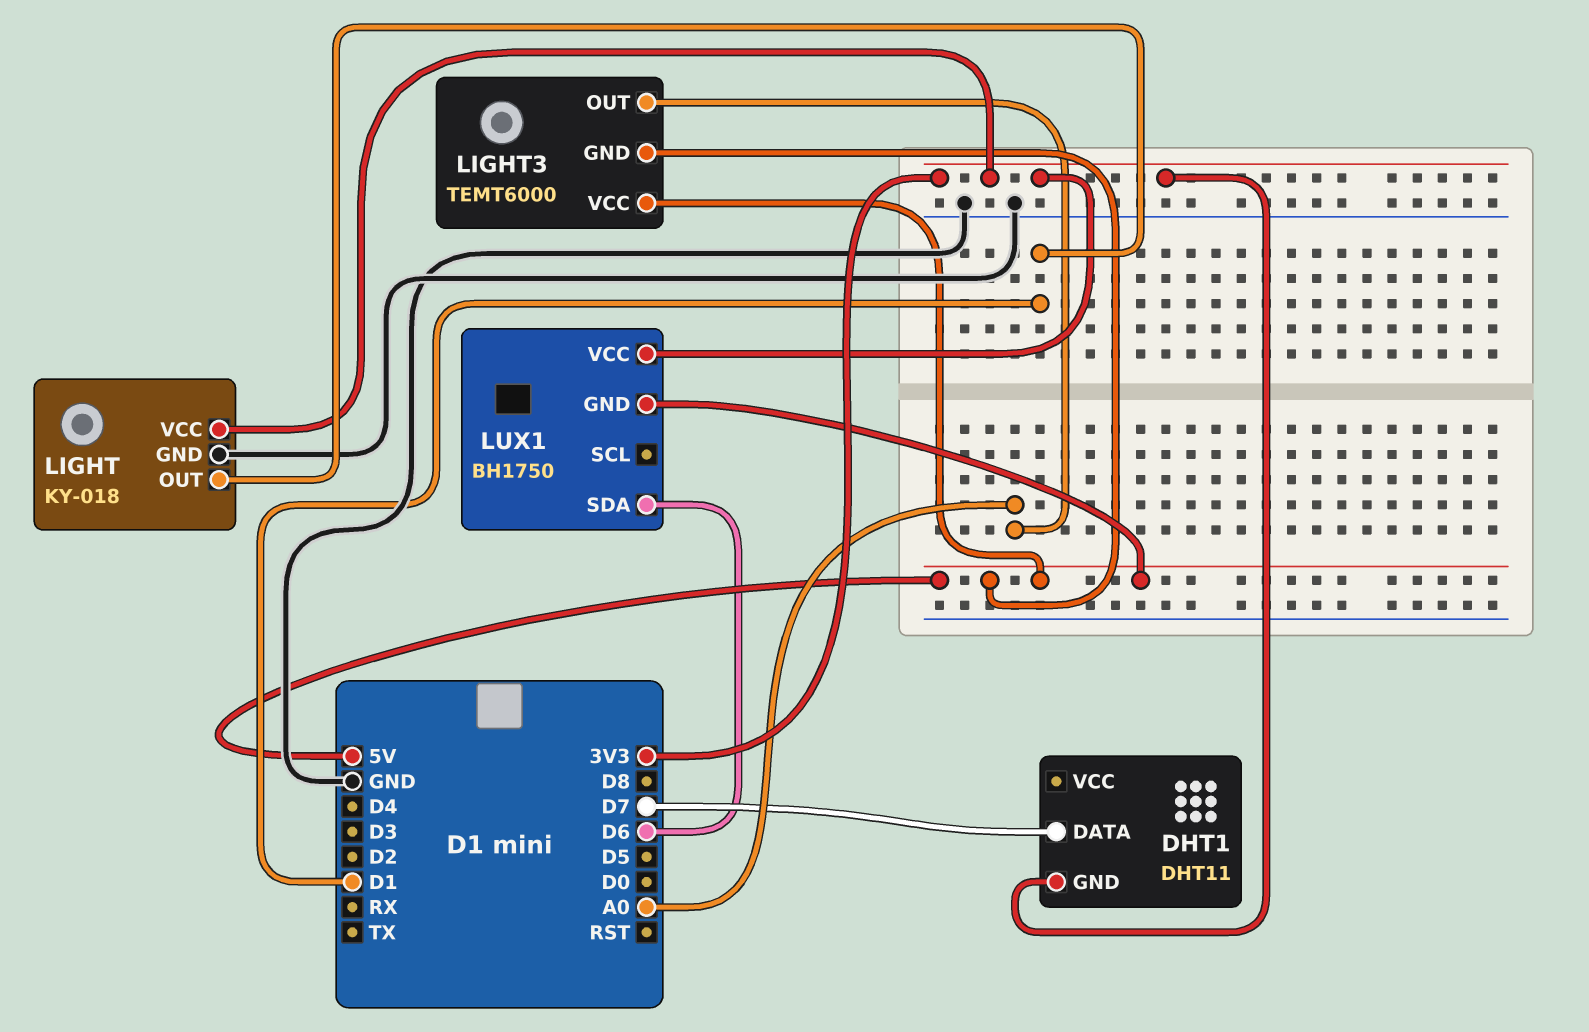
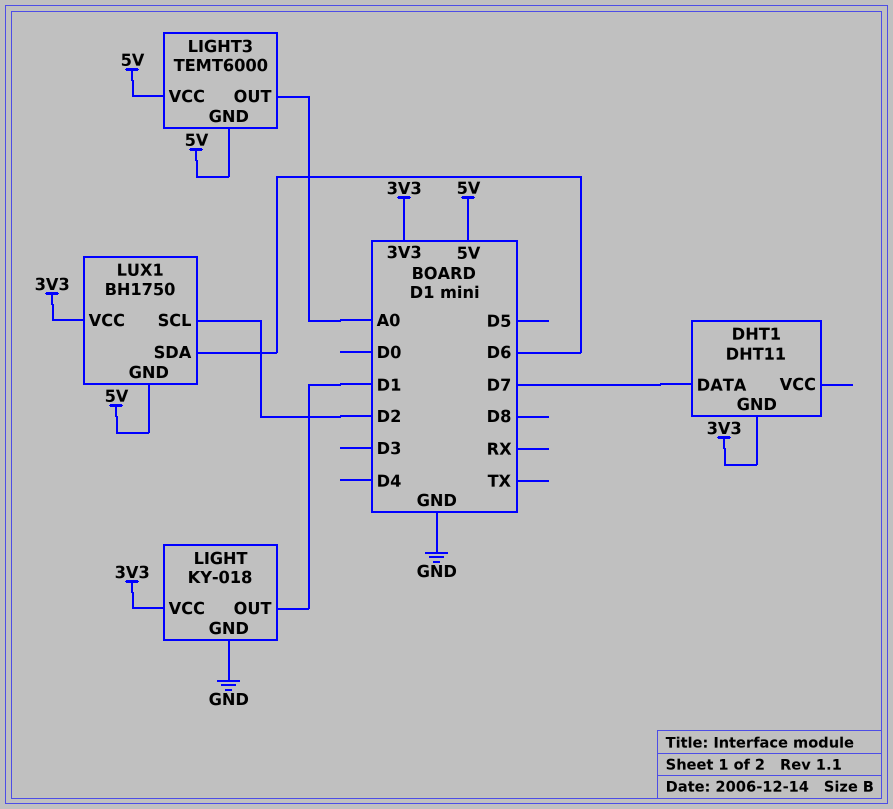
LUX1 pin SCL: none -> D2

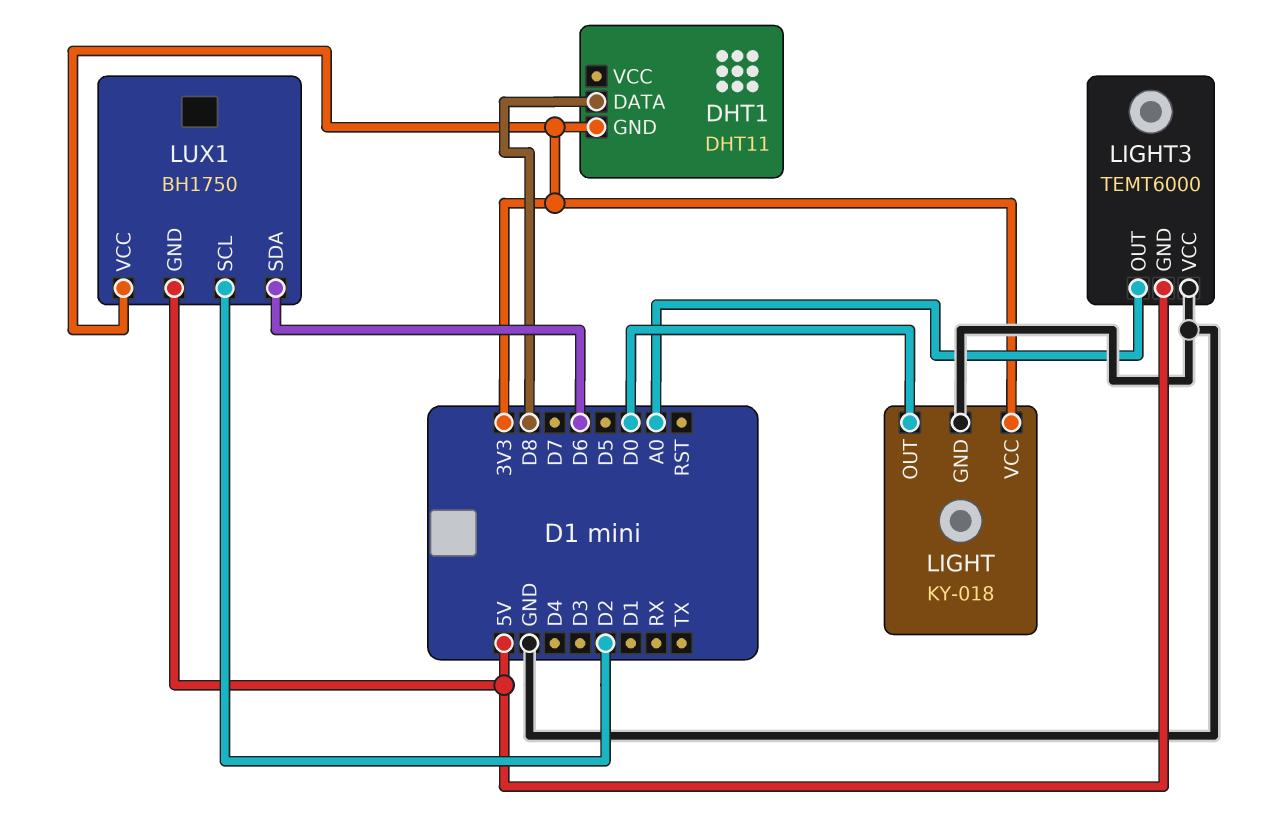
DHT1 pin DATA: D7 -> D8
LIGHT pin OUT: D1 -> D0
LIGHT3 pin VCC: 5V -> GND

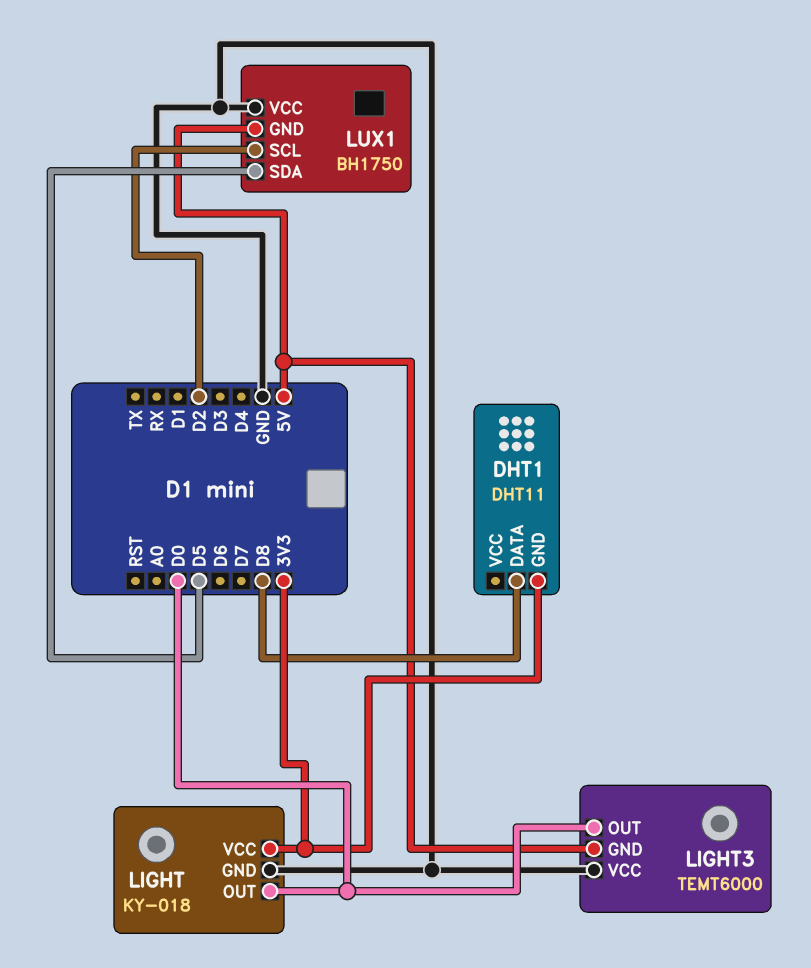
LIGHT3 pin OUT: A0 -> D0
LUX1 pin SDA: D6 -> D5
LUX1 pin VCC: 3V3 -> GND

